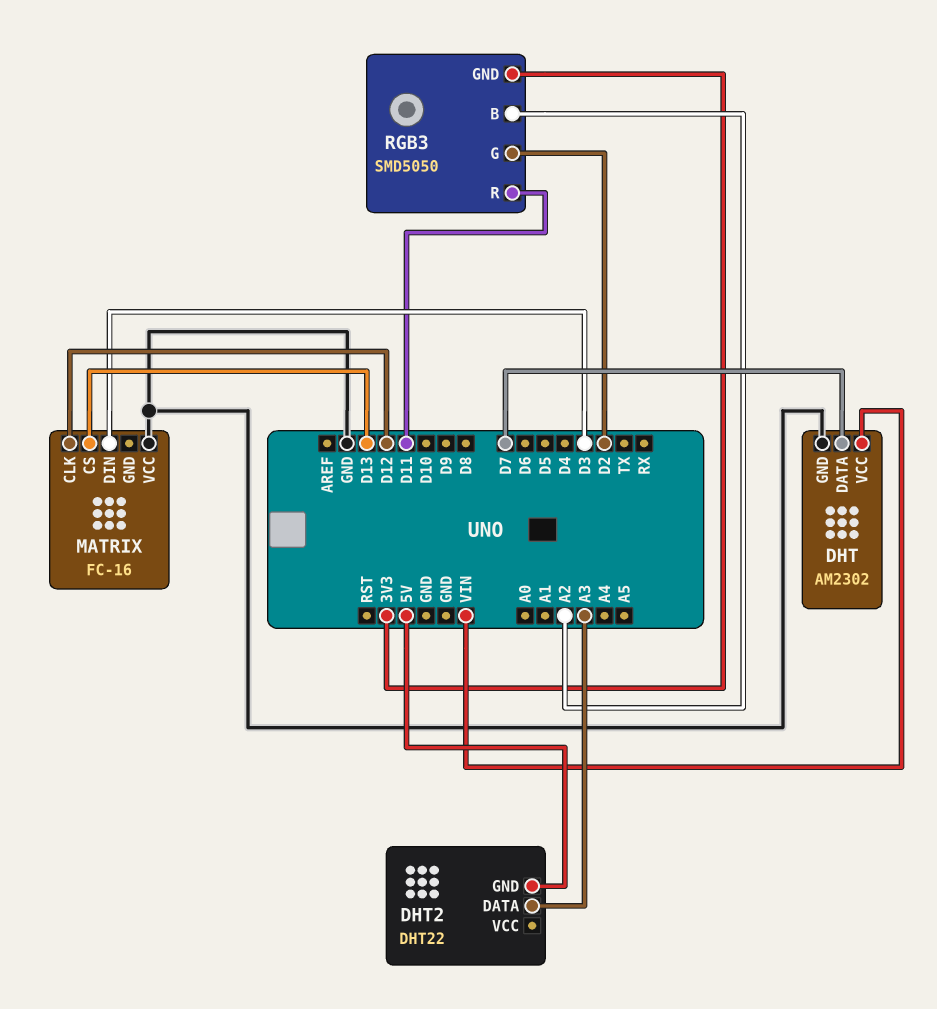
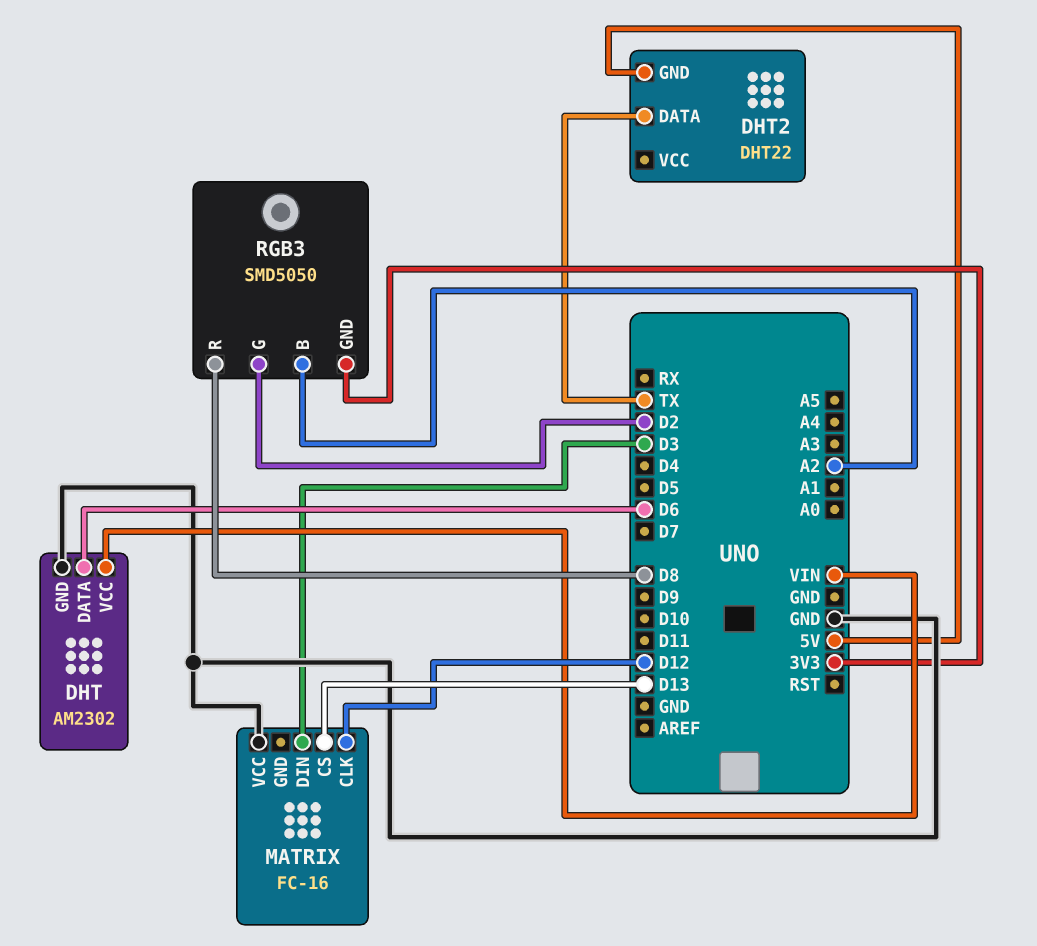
DHT pin DATA: D7 -> D6
DHT2 pin DATA: A3 -> TX
RGB3 pin R: D11 -> D8

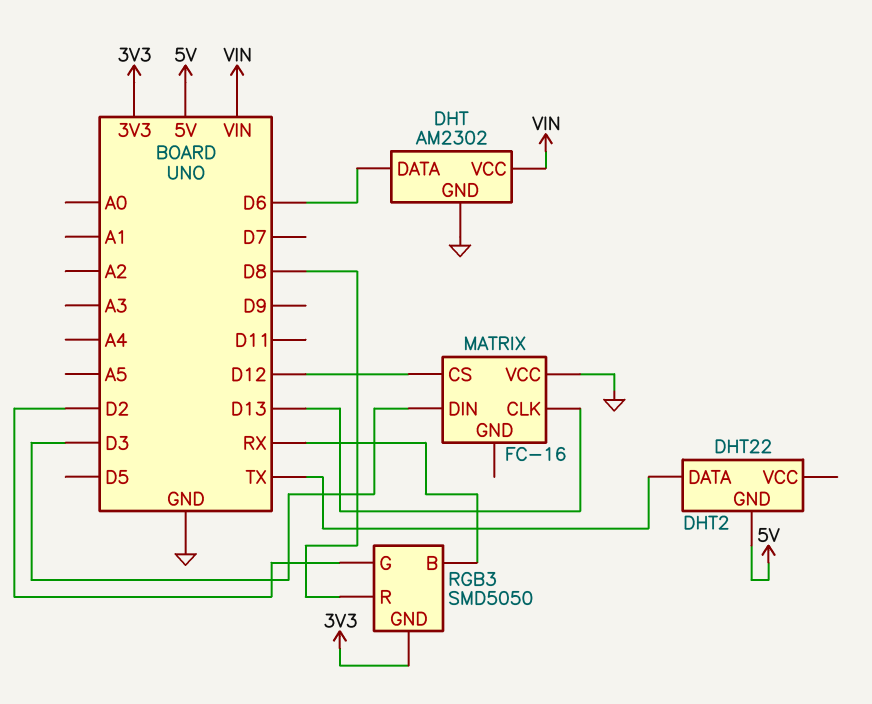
MATRIX pin CLK: D12 -> D13
MATRIX pin CS: D13 -> D12
RGB3 pin B: A2 -> RX

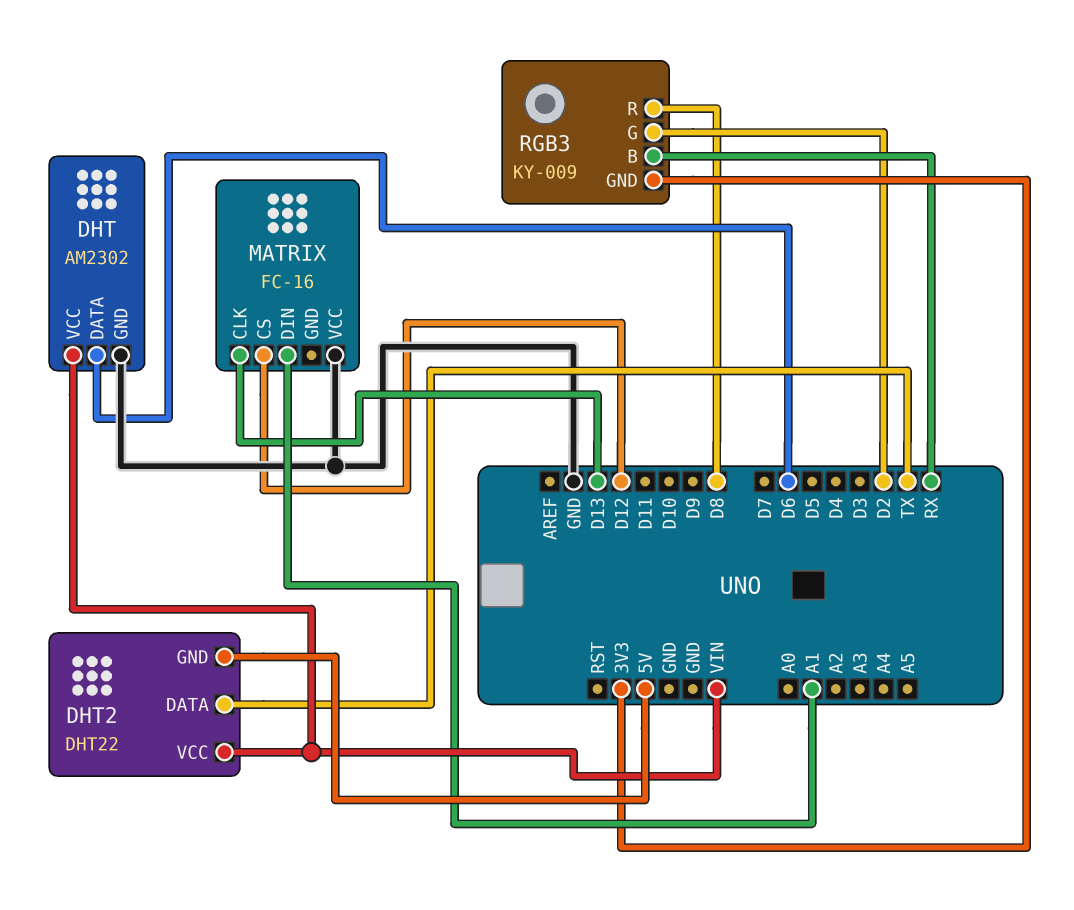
DHT2 pin VCC: none -> VIN
MATRIX pin DIN: D3 -> A1
RGB3: SMD5050 -> KY-009

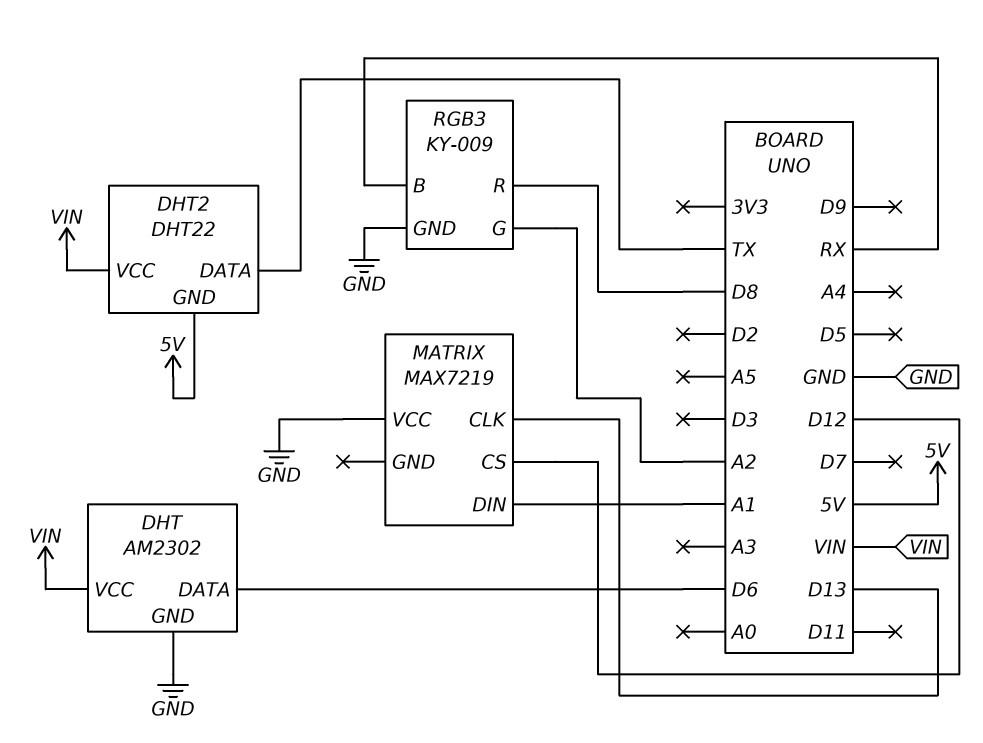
MATRIX: FC-16 -> MAX7219
RGB3 pin G: D2 -> A2
RGB3 pin GND: 3V3 -> GND

